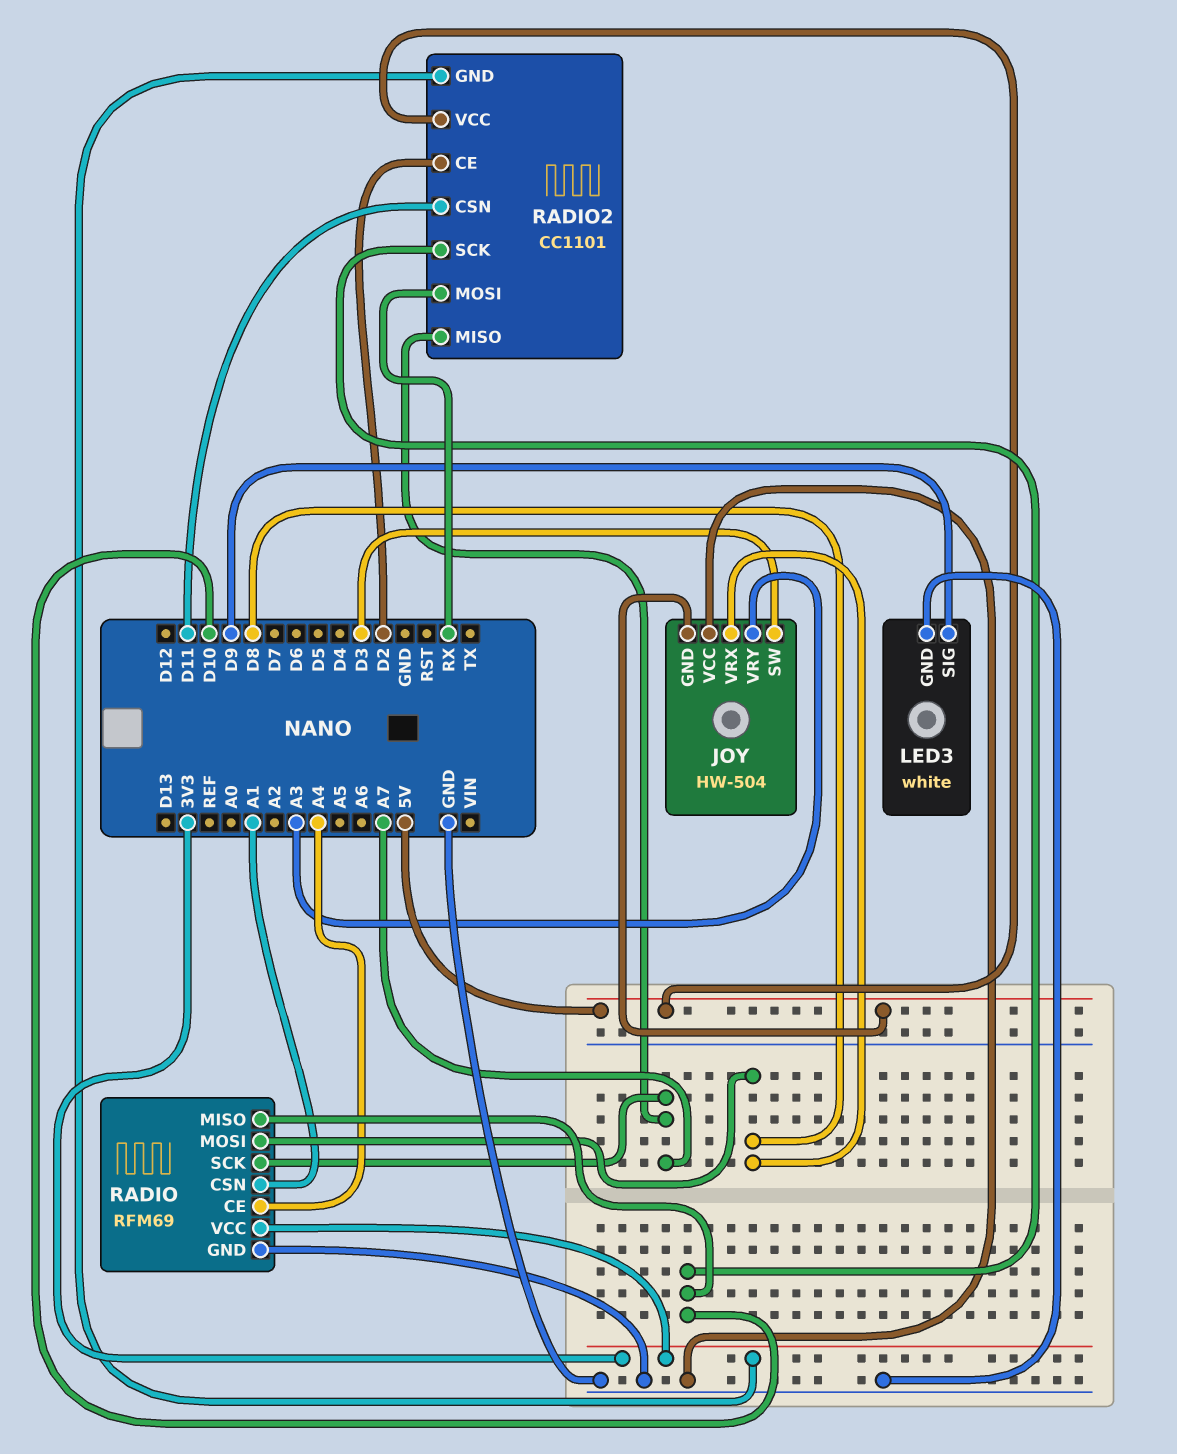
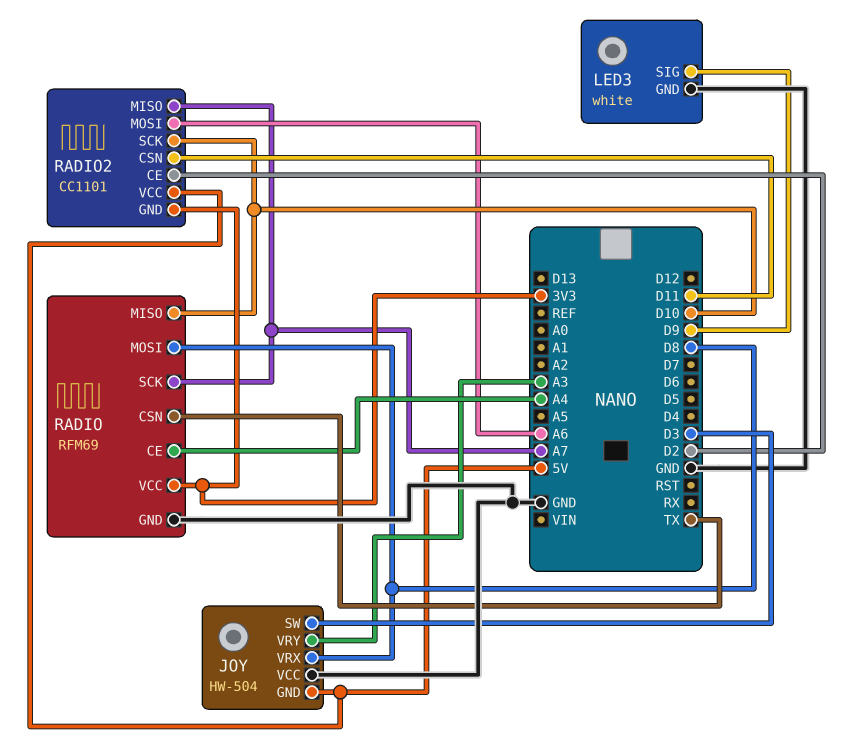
RADIO pin CSN: A1 -> TX
RADIO2 pin MOSI: RX -> A6

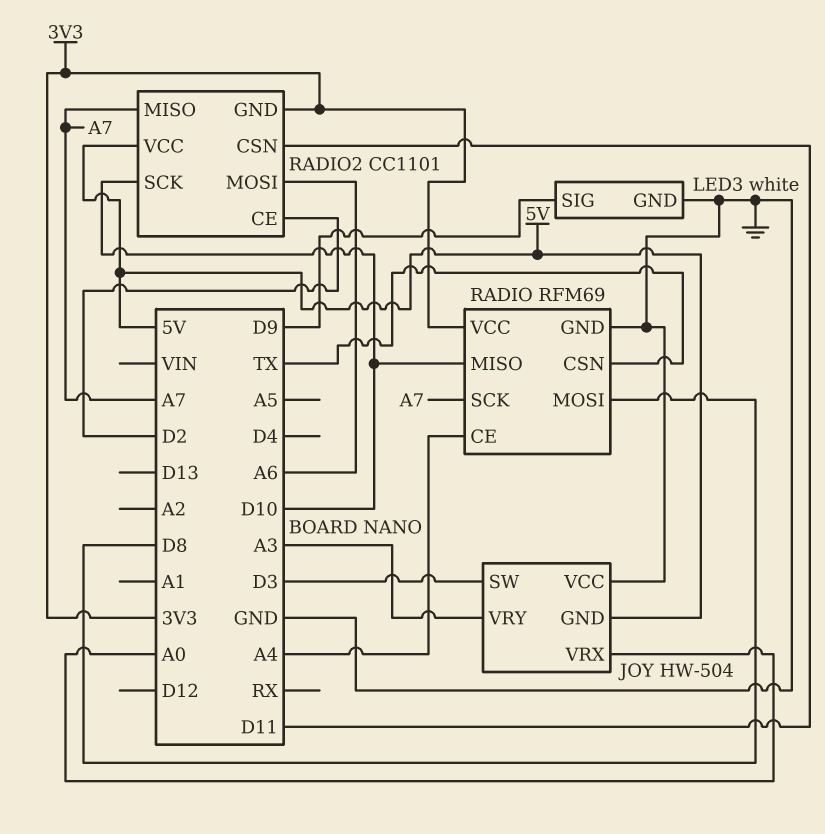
JOY pin VRX: D8 -> A0

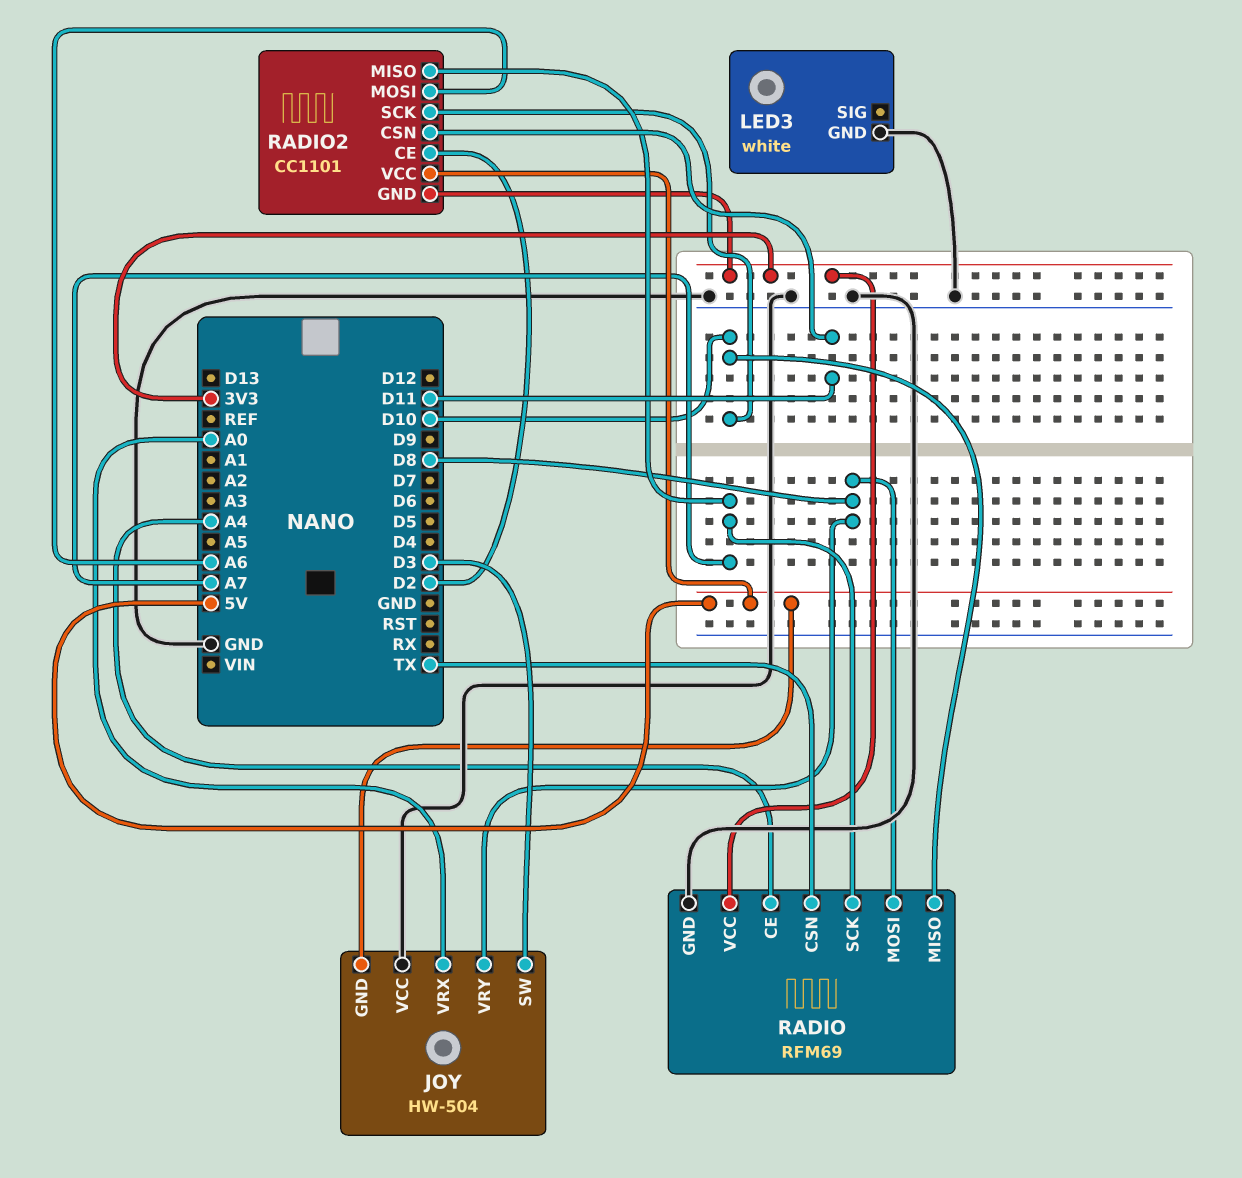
JOY pin VRY: A3 -> D8
LED3 pin SIG: D9 -> none

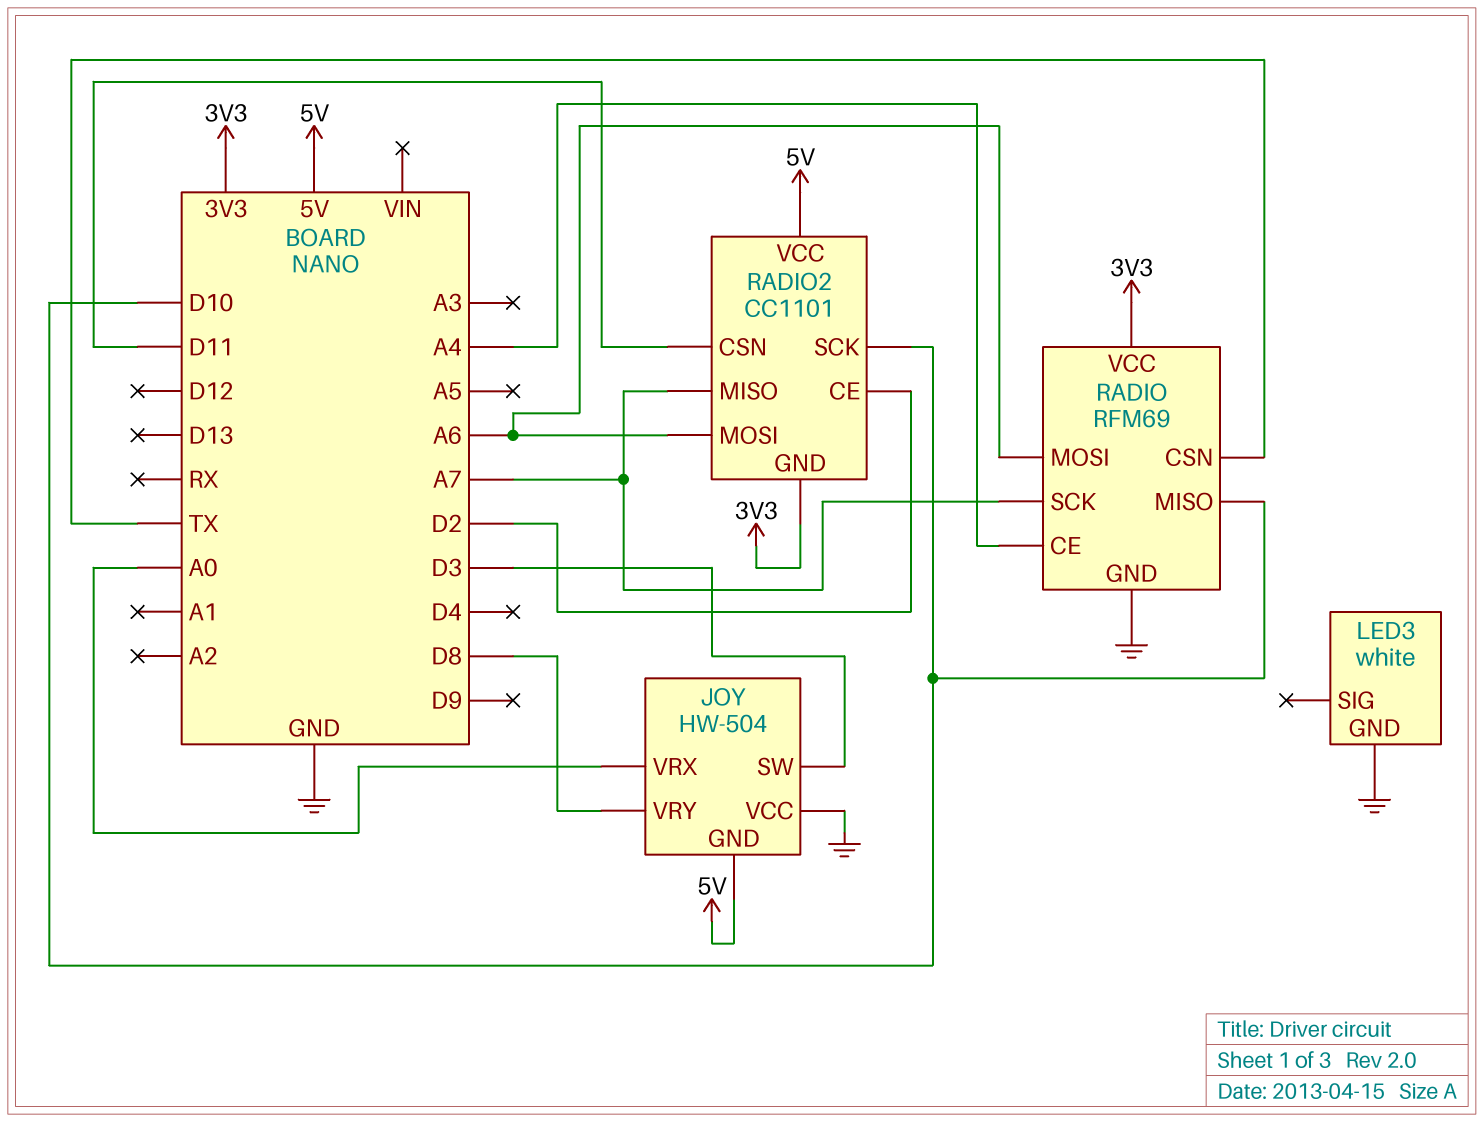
RADIO pin MOSI: D8 -> A6

